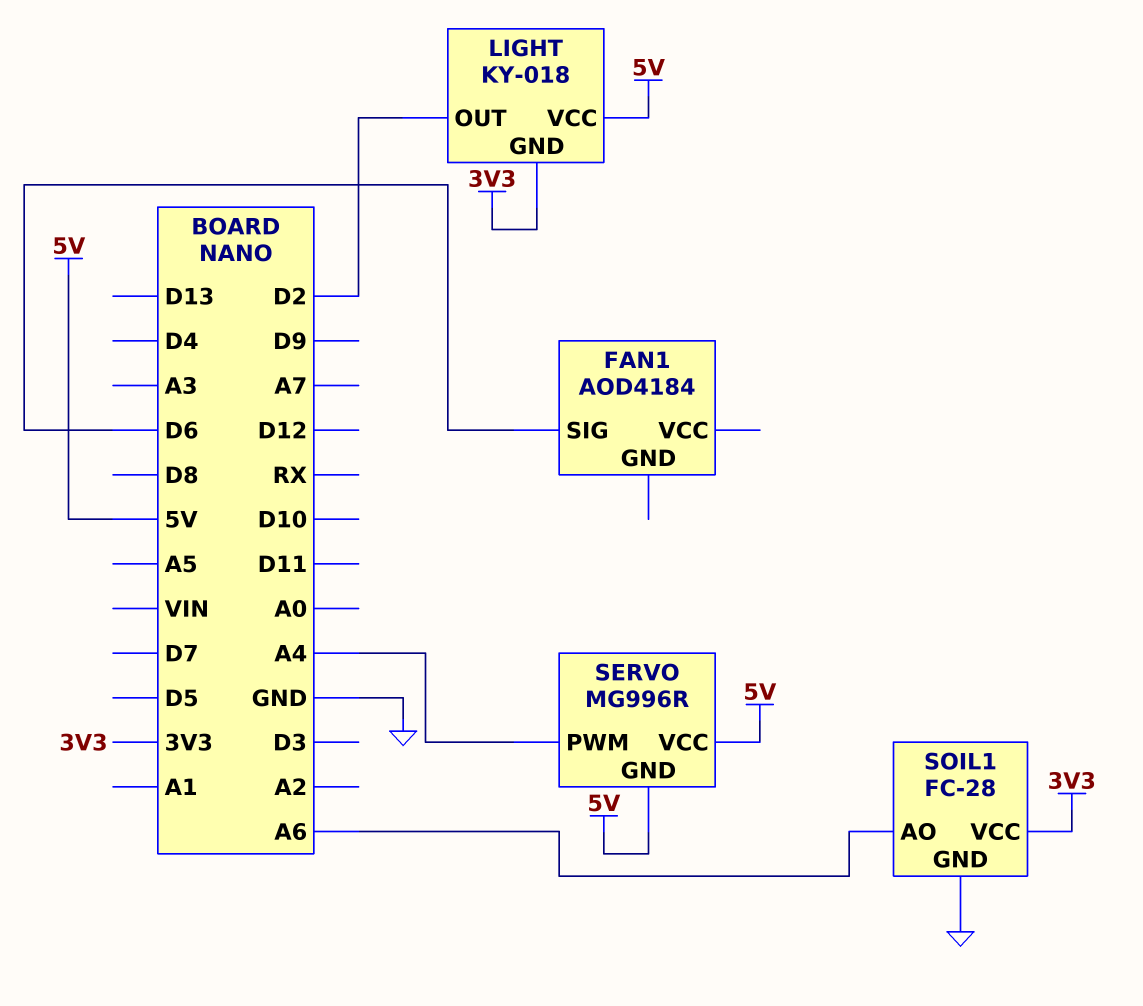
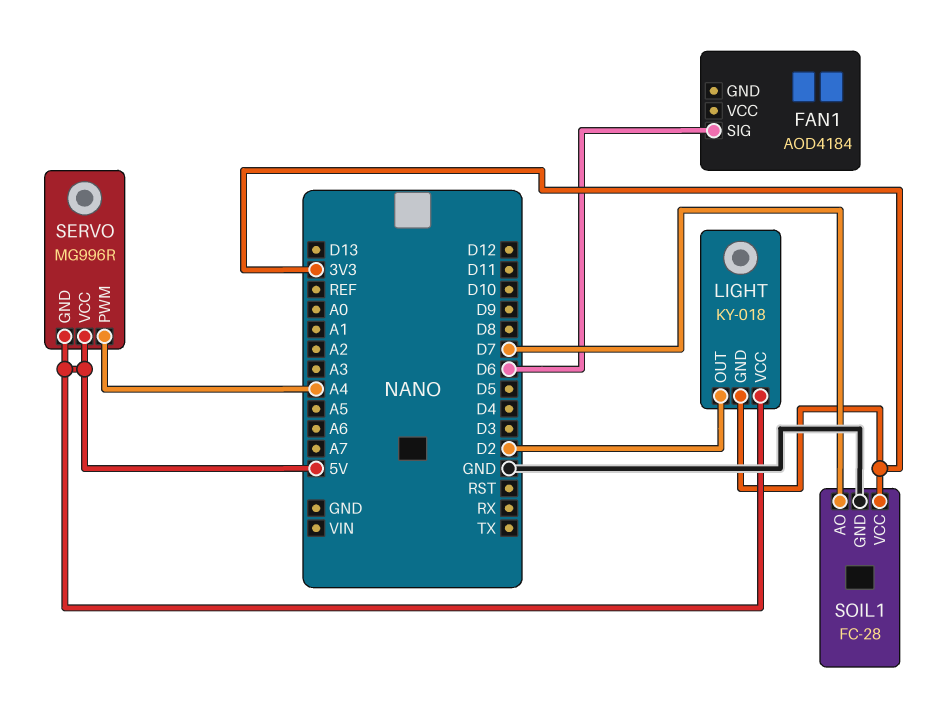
SOIL1 pin AO: A6 -> D7

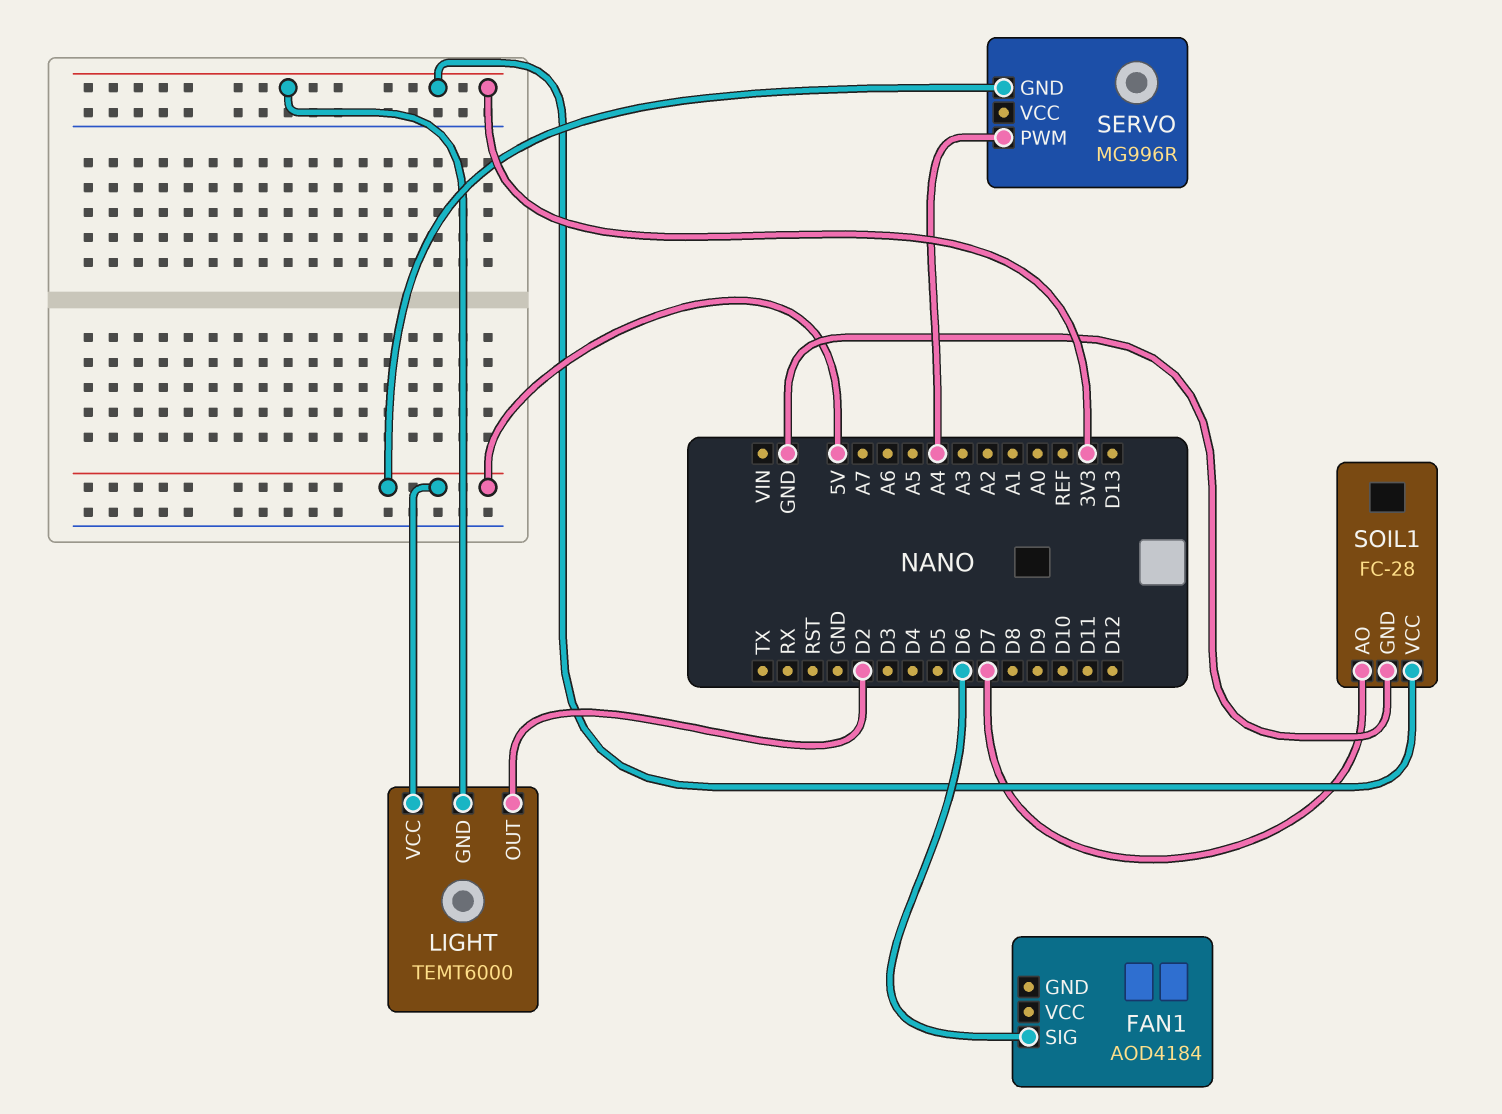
LIGHT: KY-018 -> TEMT6000
SERVO pin VCC: 5V -> none

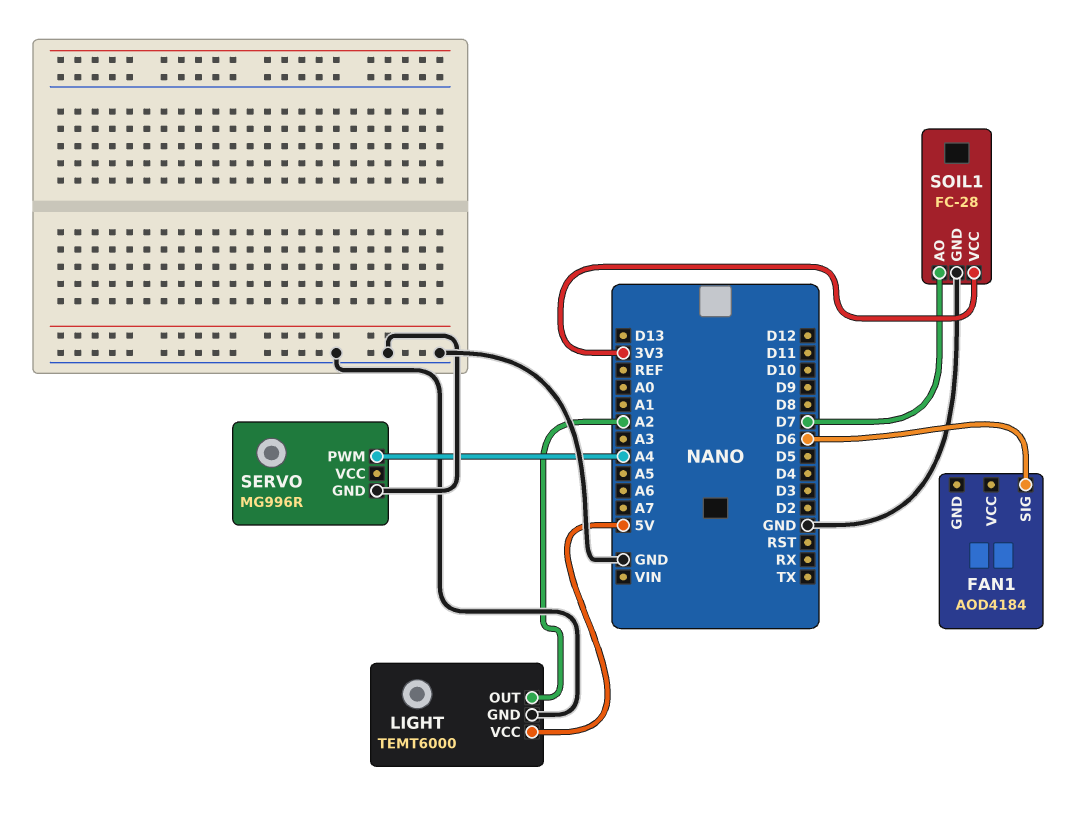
LIGHT pin GND: 3V3 -> GND
LIGHT pin OUT: D2 -> A2
SERVO pin GND: 5V -> GND

